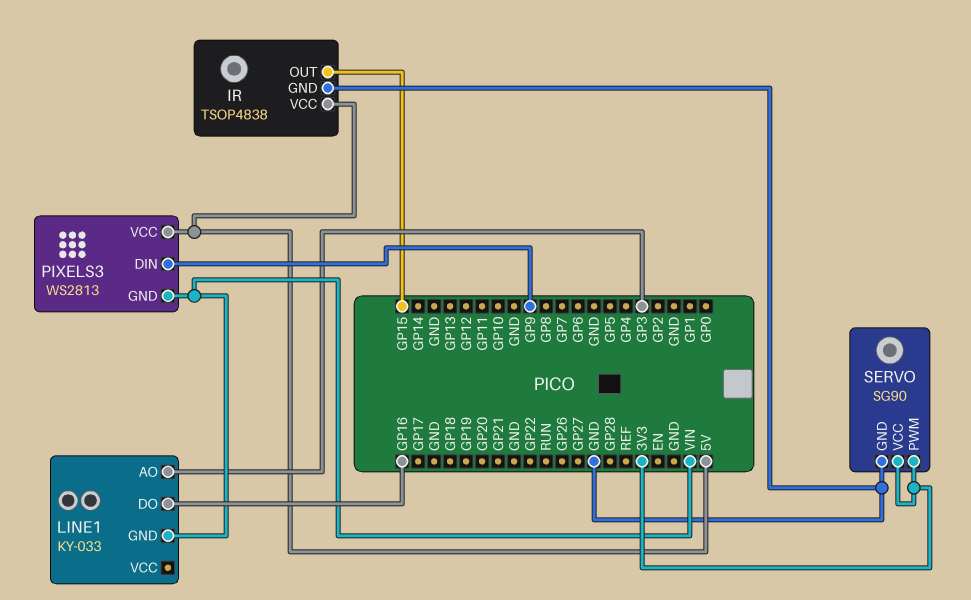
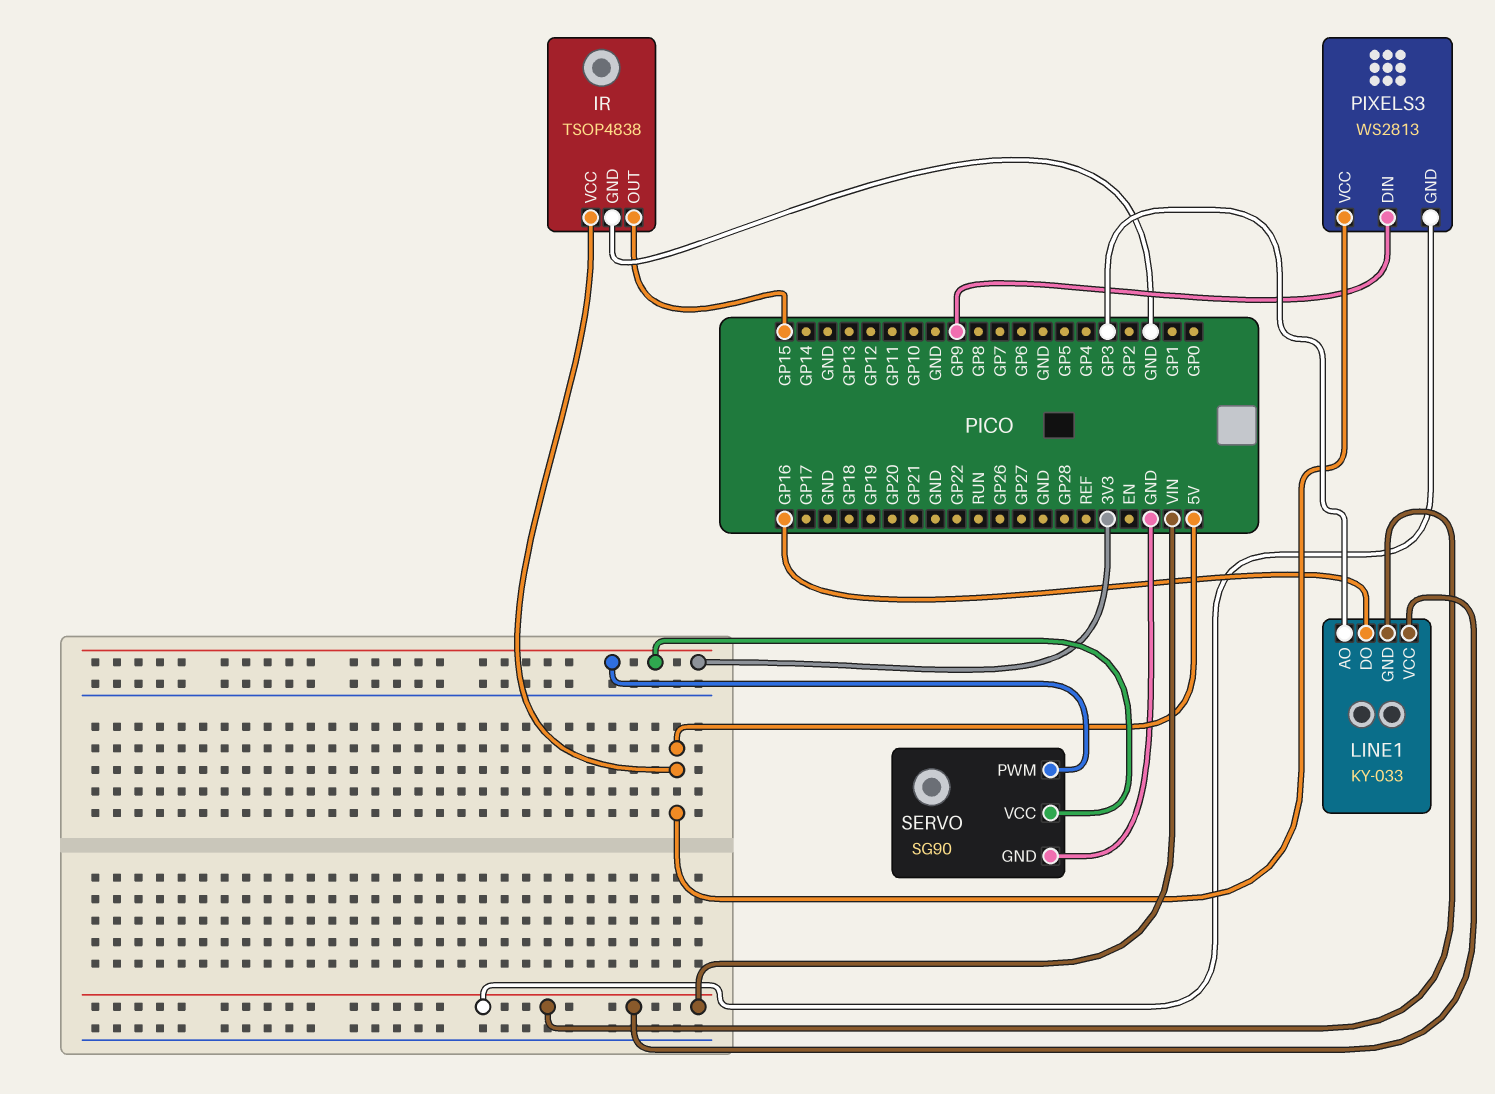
LINE1 pin VCC: none -> VIN

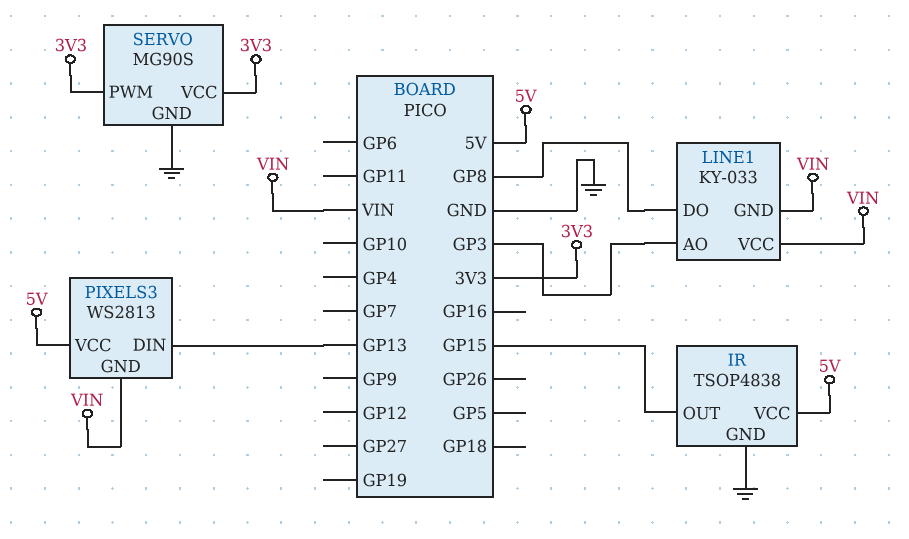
LINE1 pin DO: GP16 -> GP8
PIXELS3 pin DIN: GP9 -> GP13
SERVO: SG90 -> MG90S

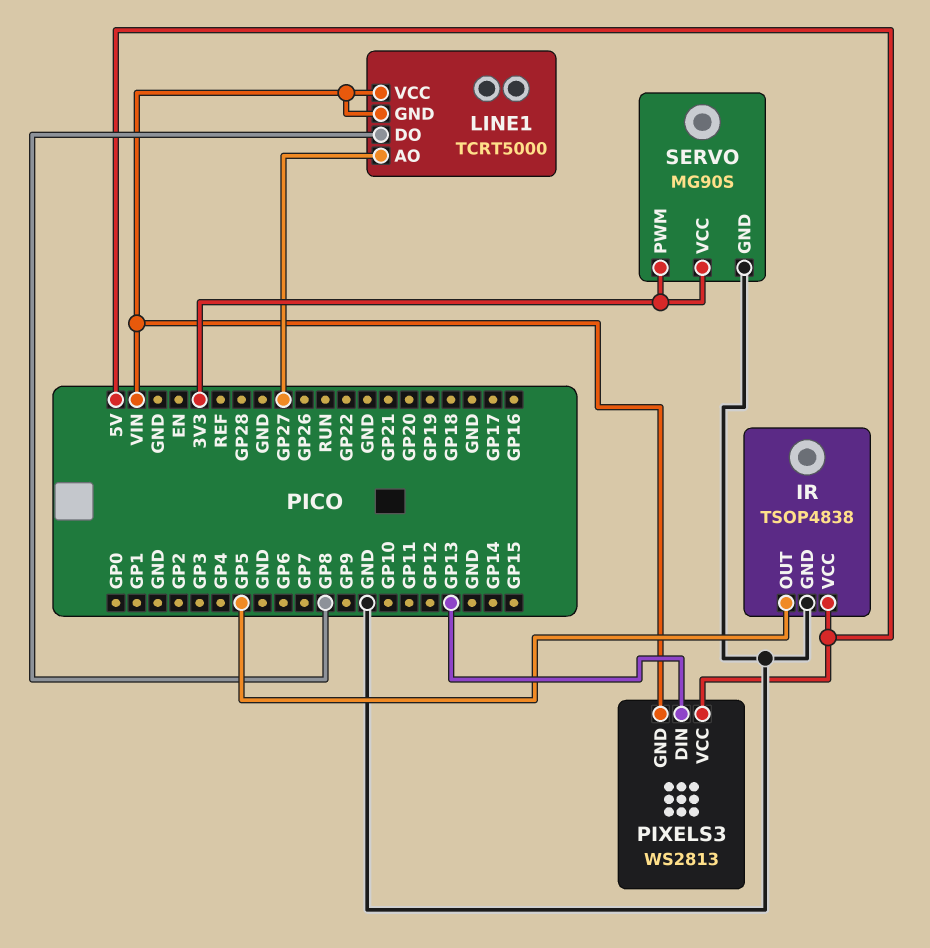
IR pin OUT: GP15 -> GP5
LINE1: KY-033 -> TCRT5000
LINE1 pin AO: GP3 -> GP27

